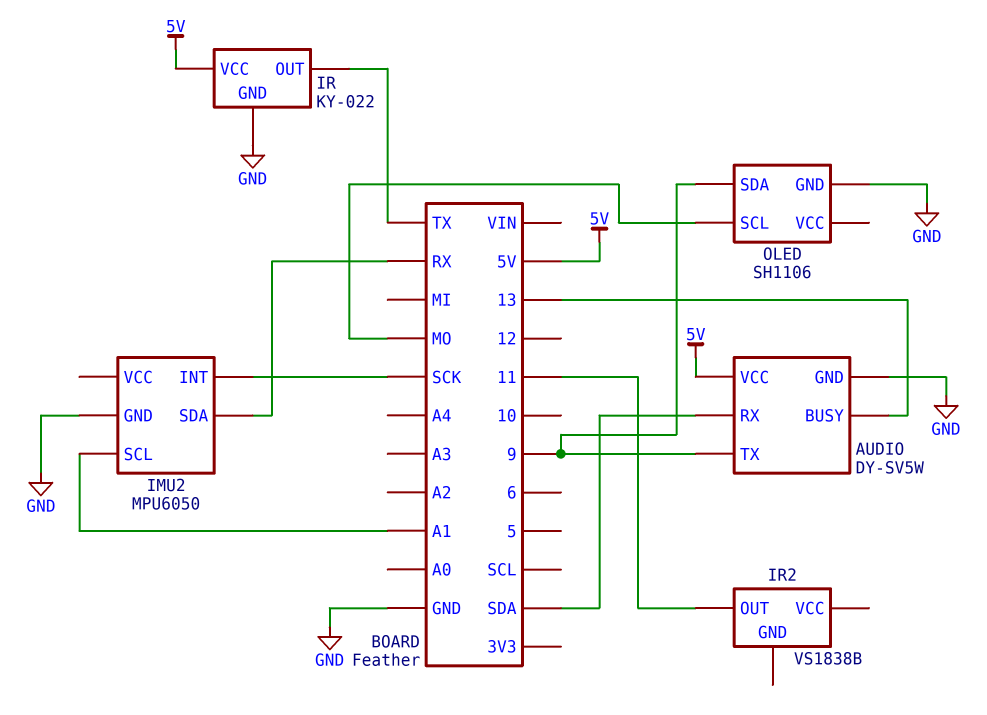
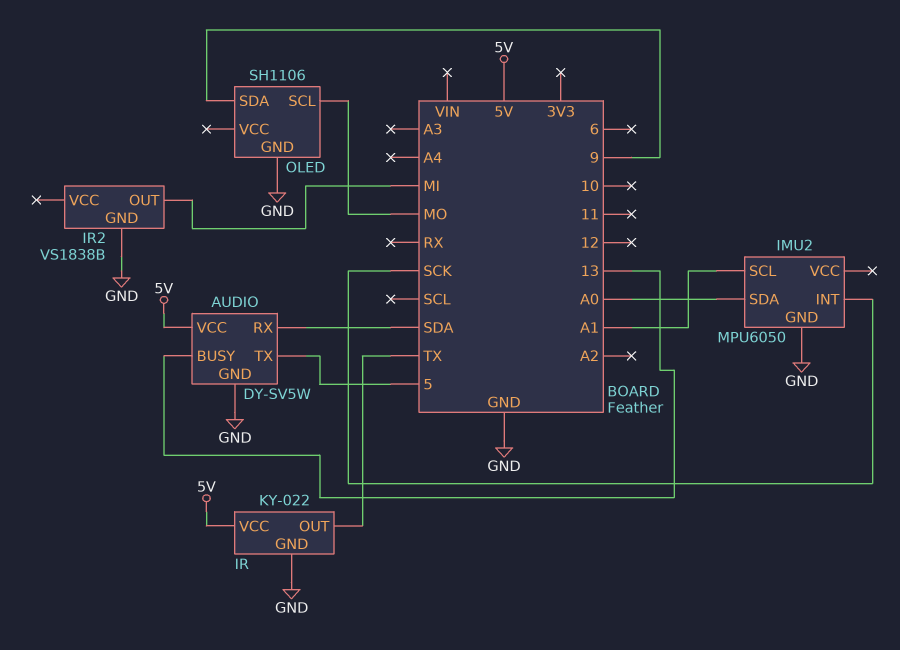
AUDIO pin TX: 9 -> 5
IMU2 pin SDA: RX -> A0
IR2 pin GND: none -> GND
IR2 pin OUT: 11 -> MI

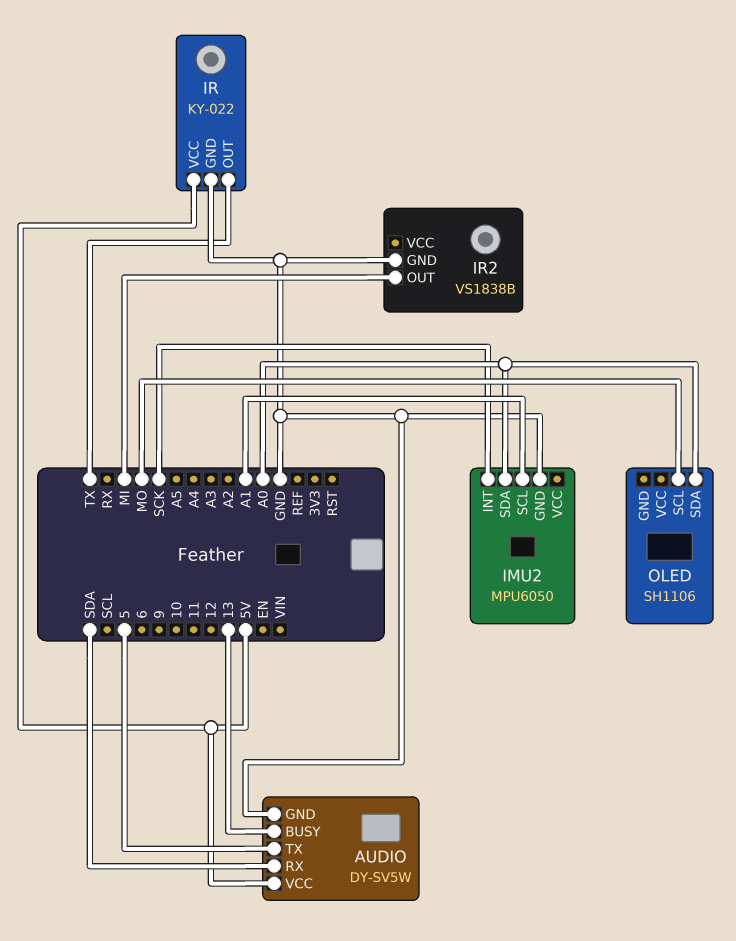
OLED pin GND: GND -> none
OLED pin SDA: 9 -> A0

